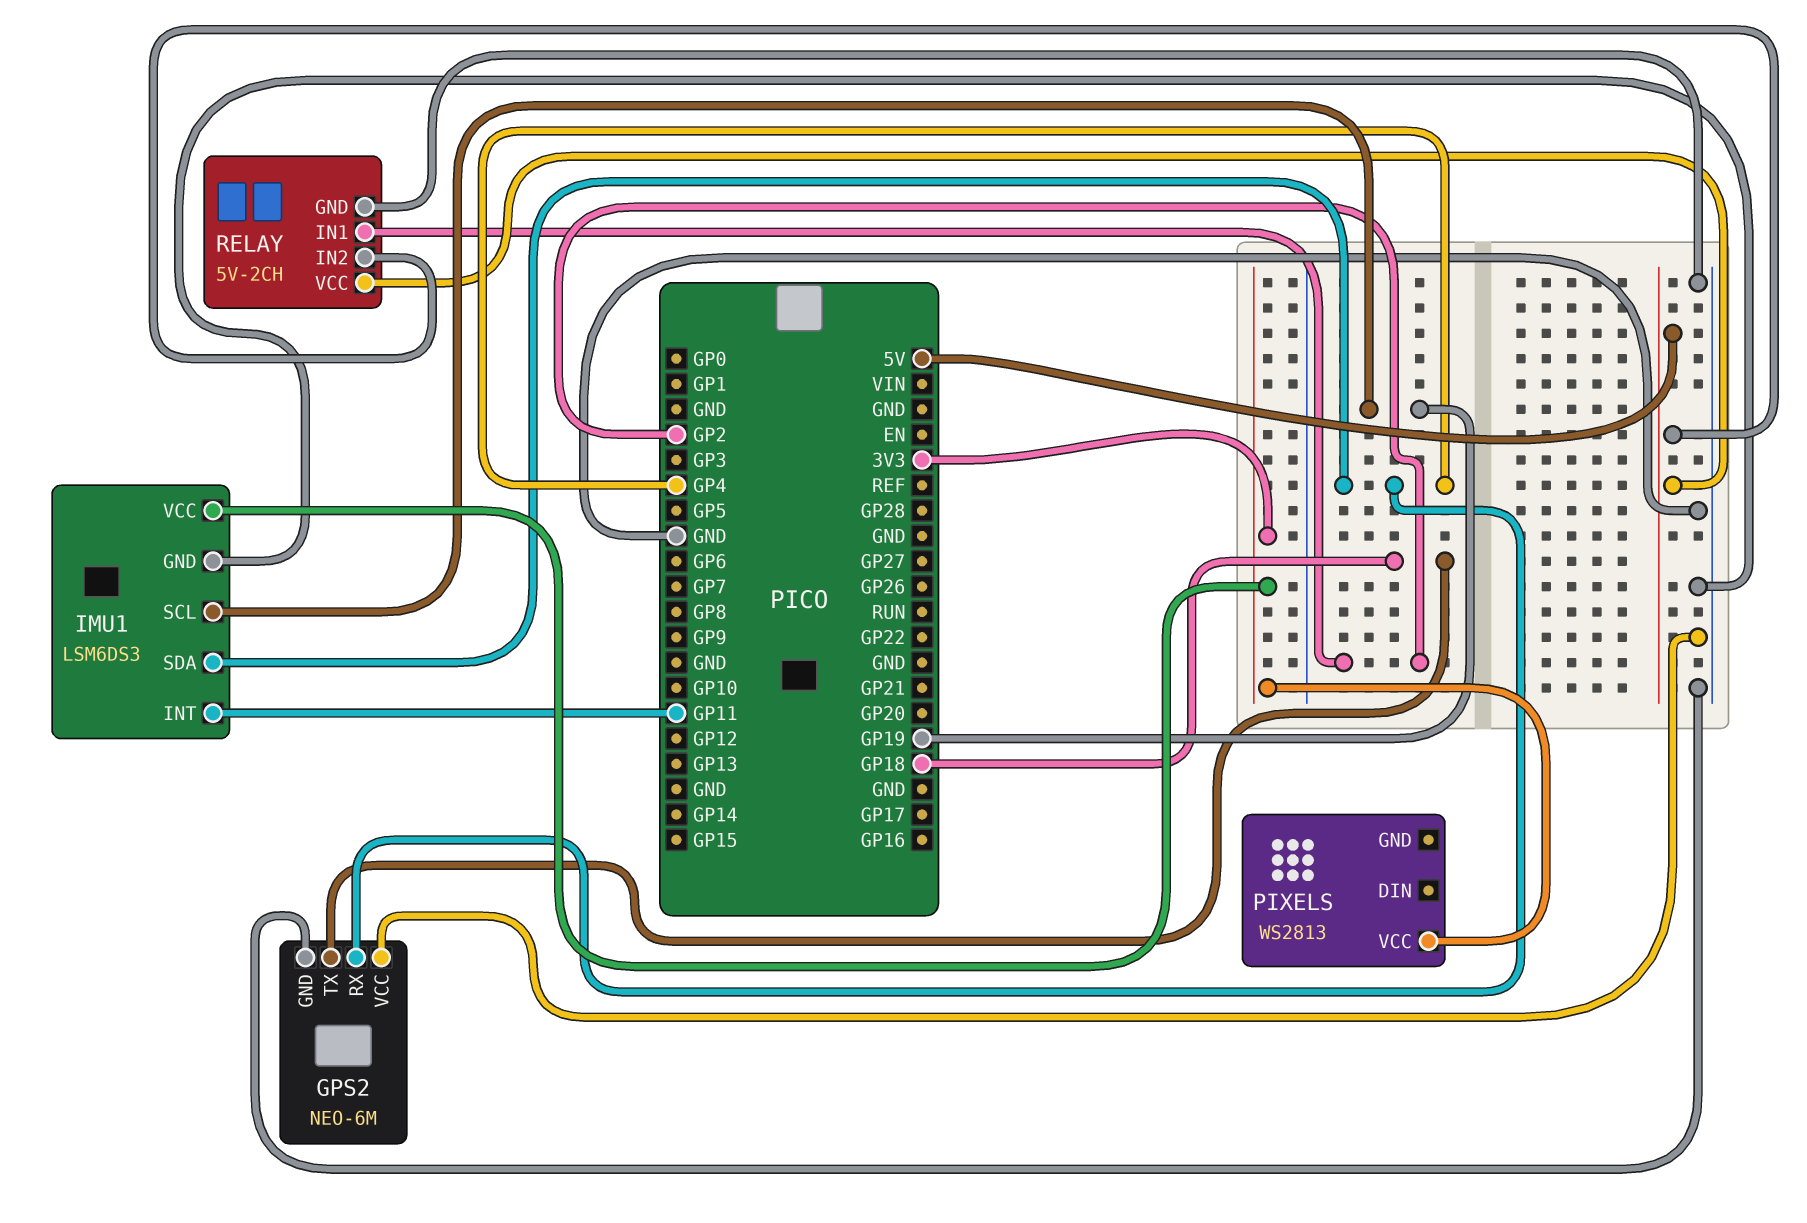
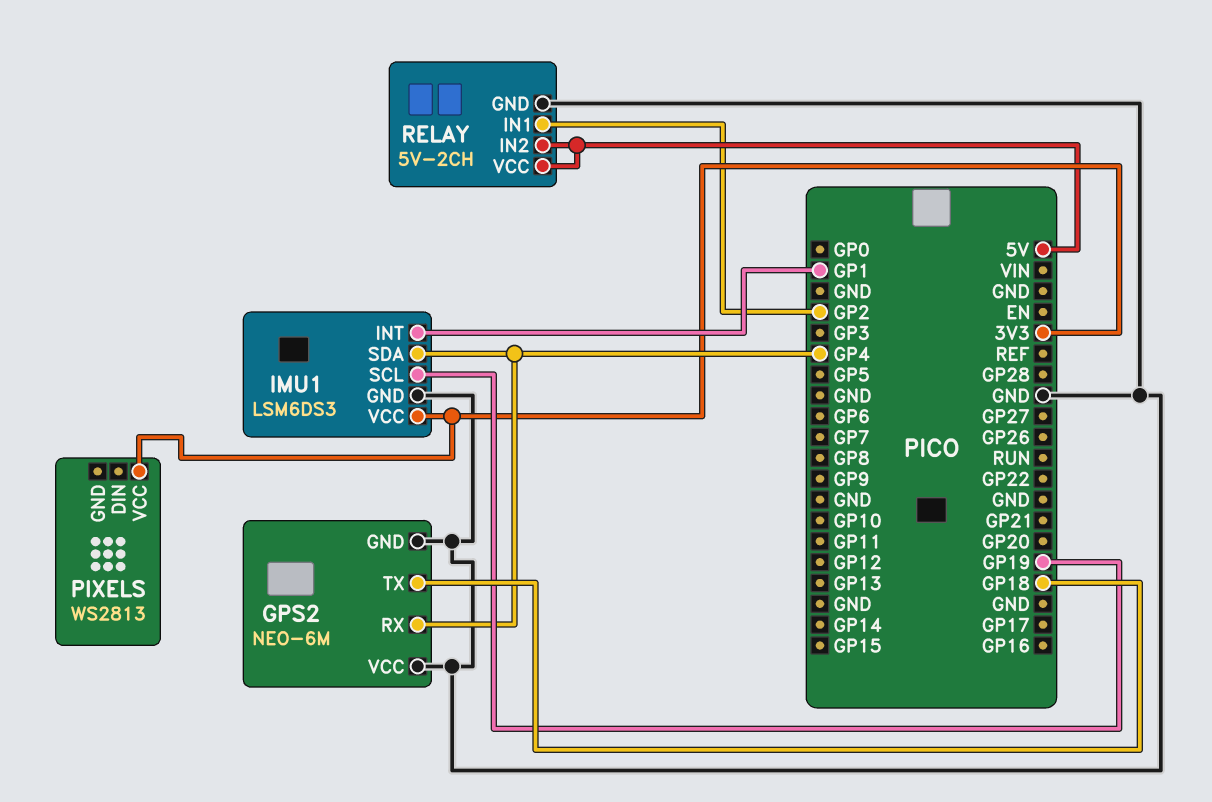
IMU1 pin INT: GP11 -> GP1

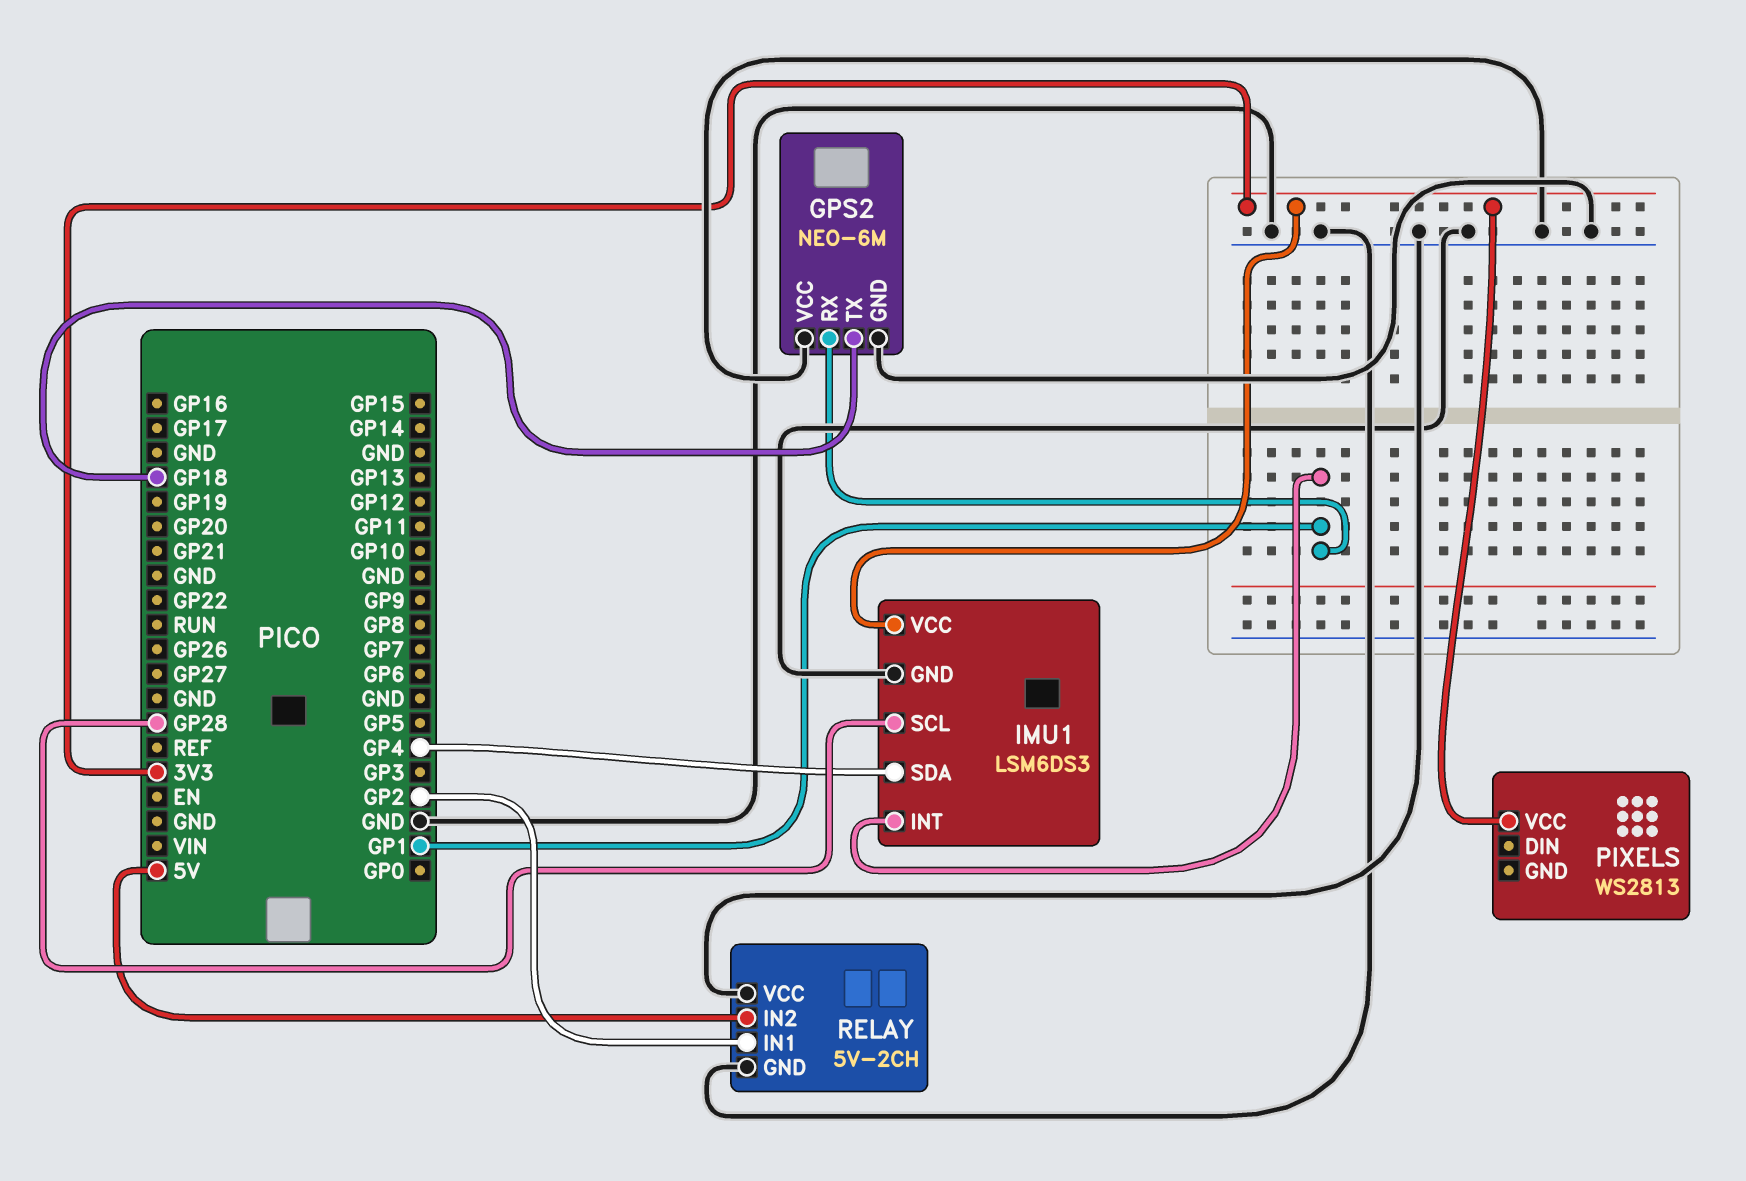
GPS2 pin RX: GP4 -> GP1
IMU1 pin SCL: GP19 -> GP28
RELAY pin VCC: 5V -> GND

